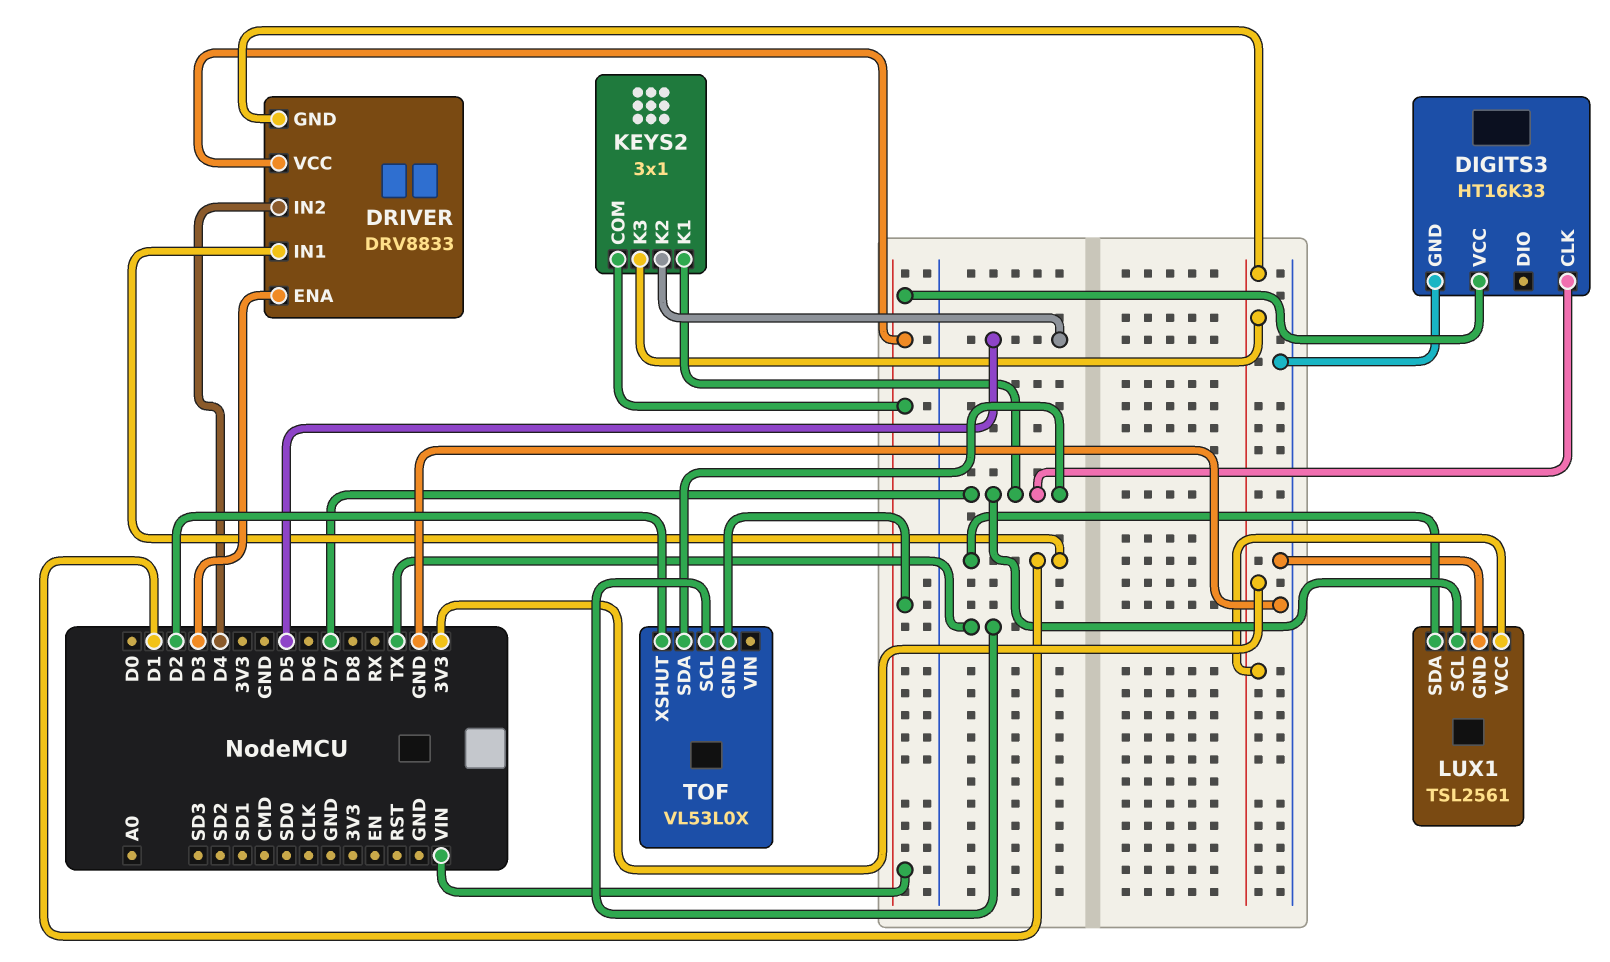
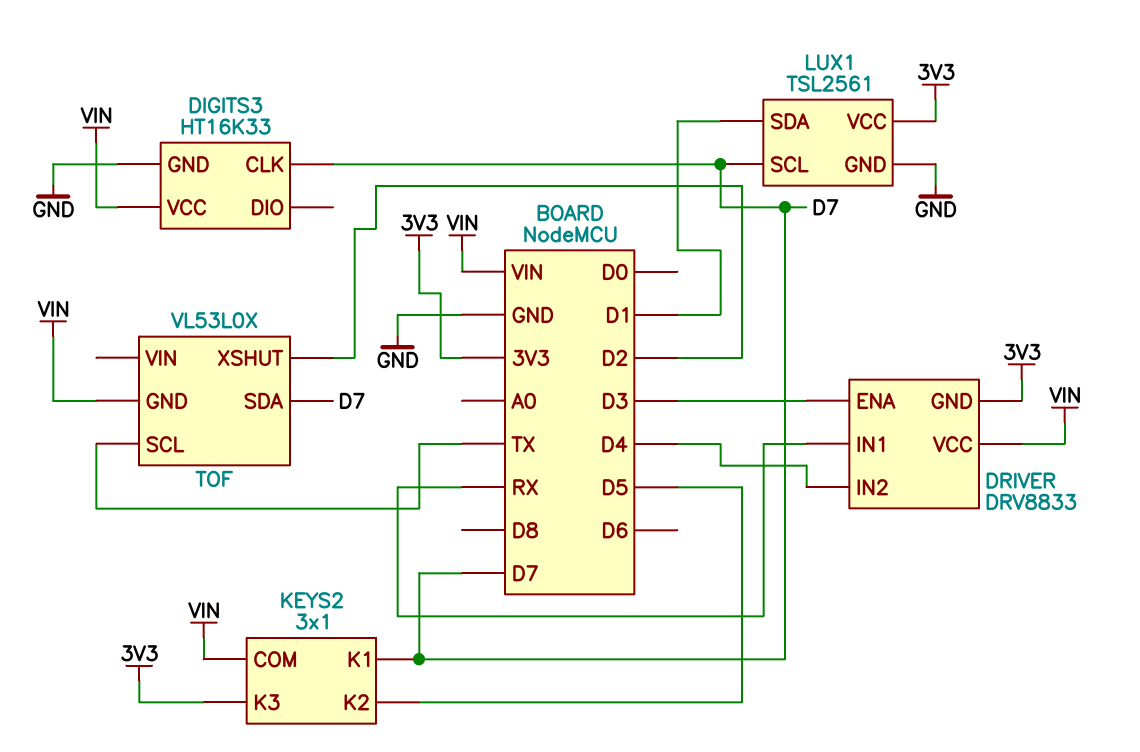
DRIVER pin IN1: D1 -> RX

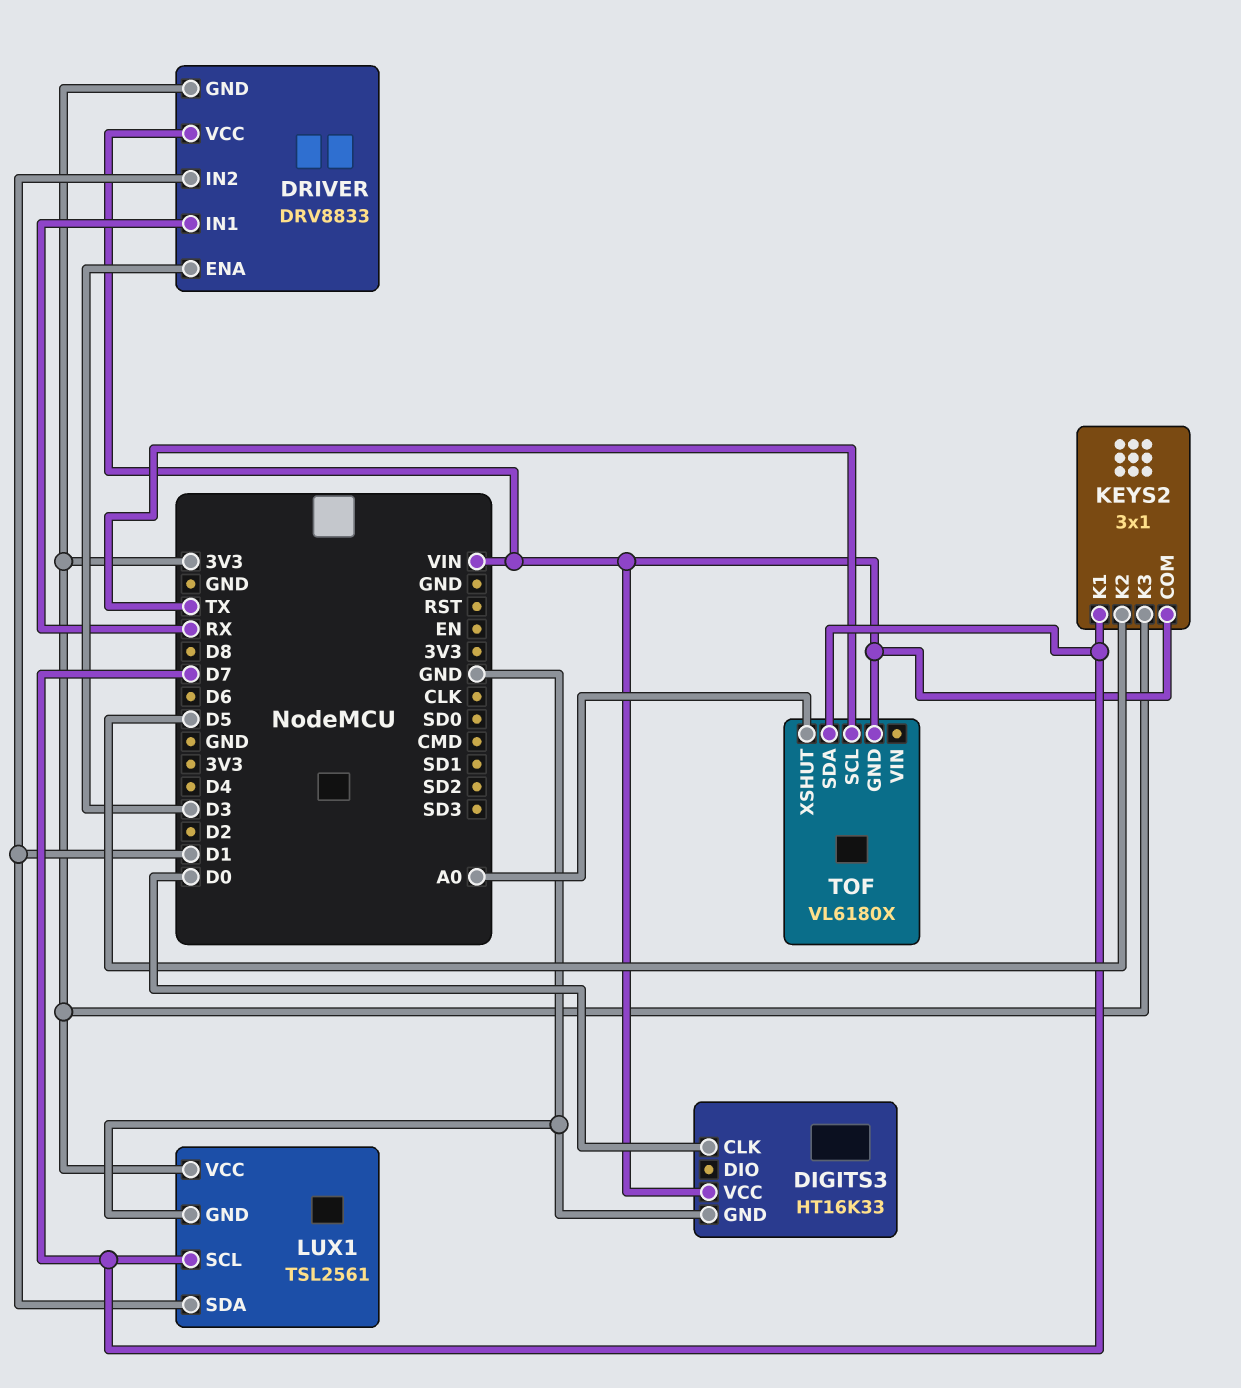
DIGITS3 pin CLK: D7 -> D0
DRIVER pin IN2: D4 -> D1
TOF: VL53L0X -> VL6180X
TOF pin XSHUT: D2 -> A0

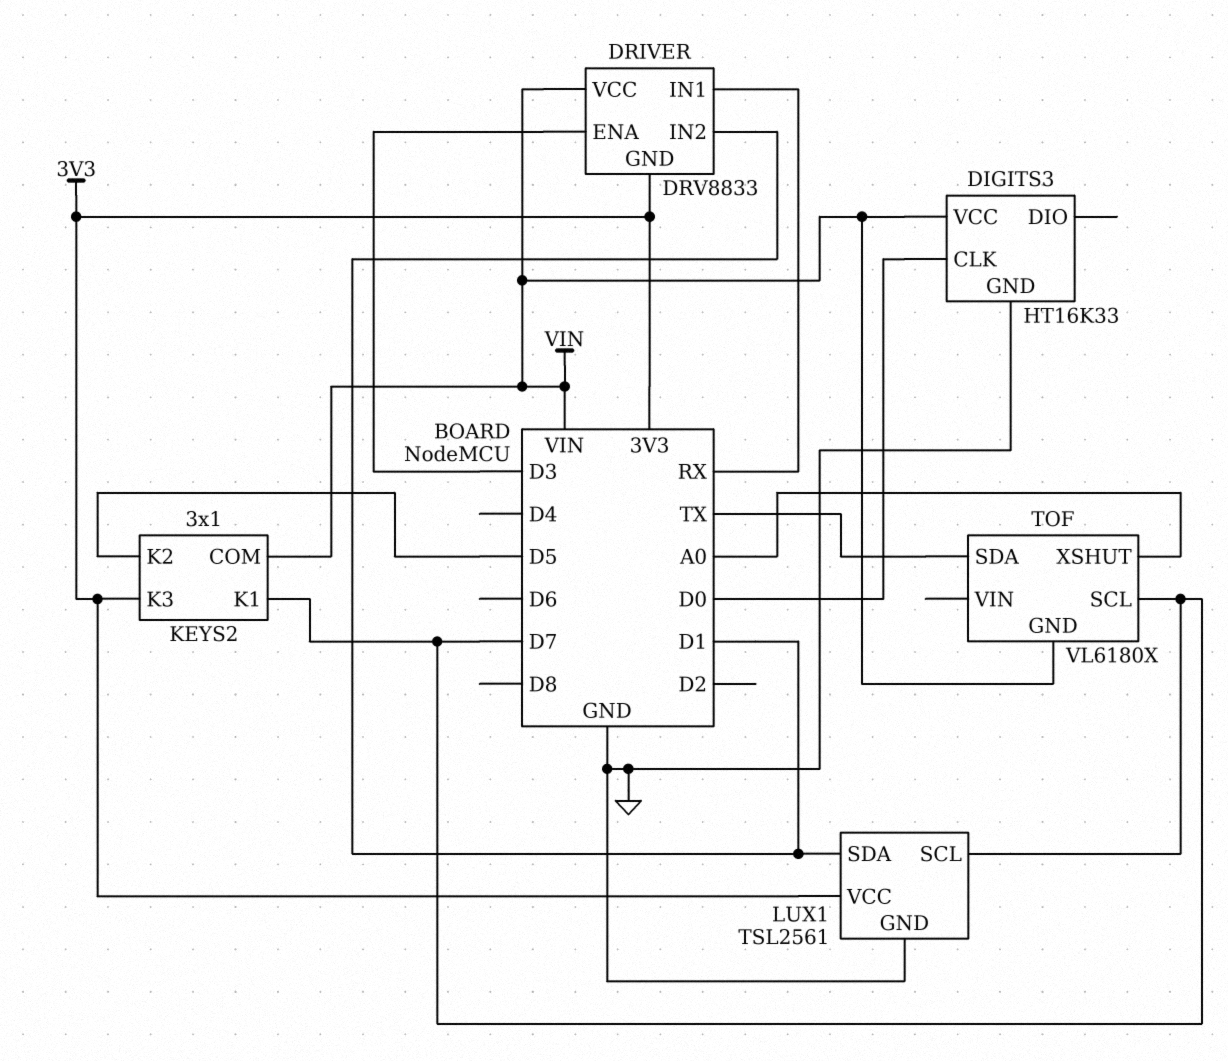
TOF pin SCL: TX -> D7
TOF pin SDA: D7 -> TX

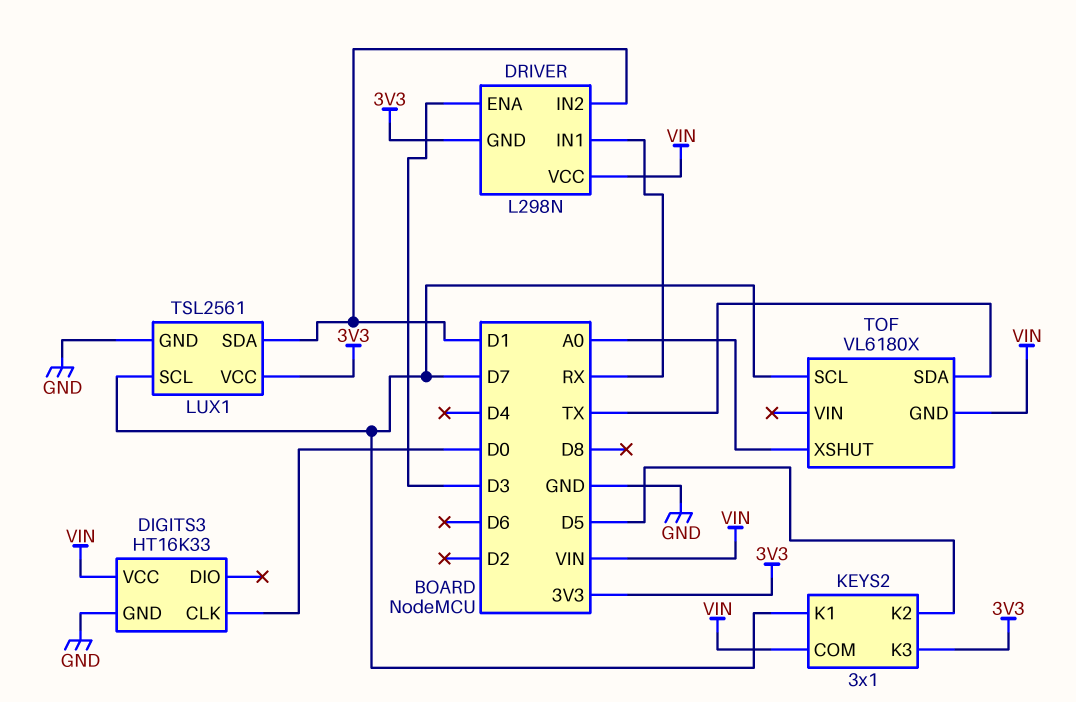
DRIVER: DRV8833 -> L298N

